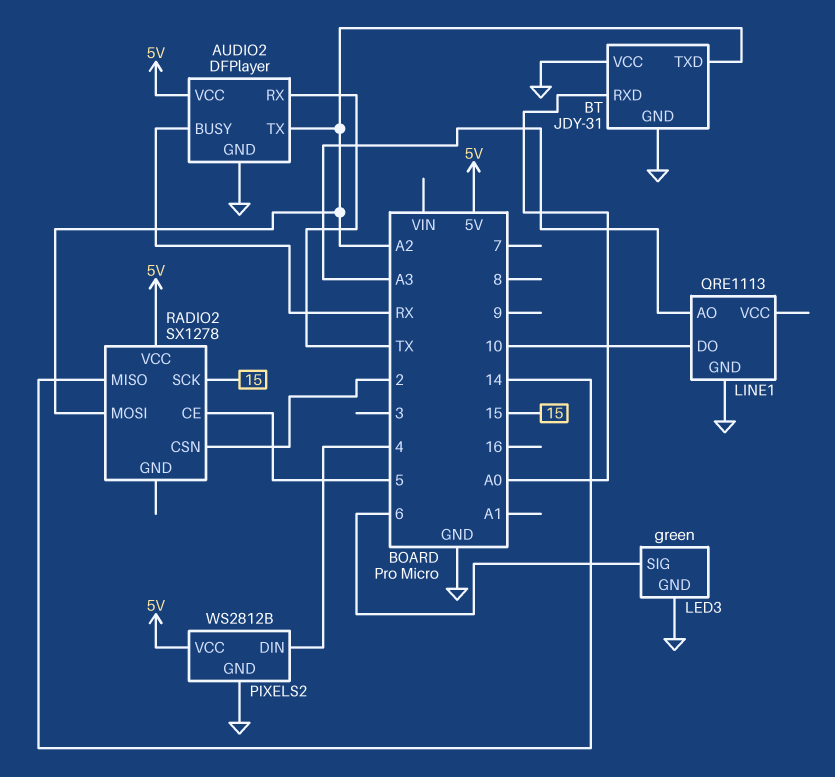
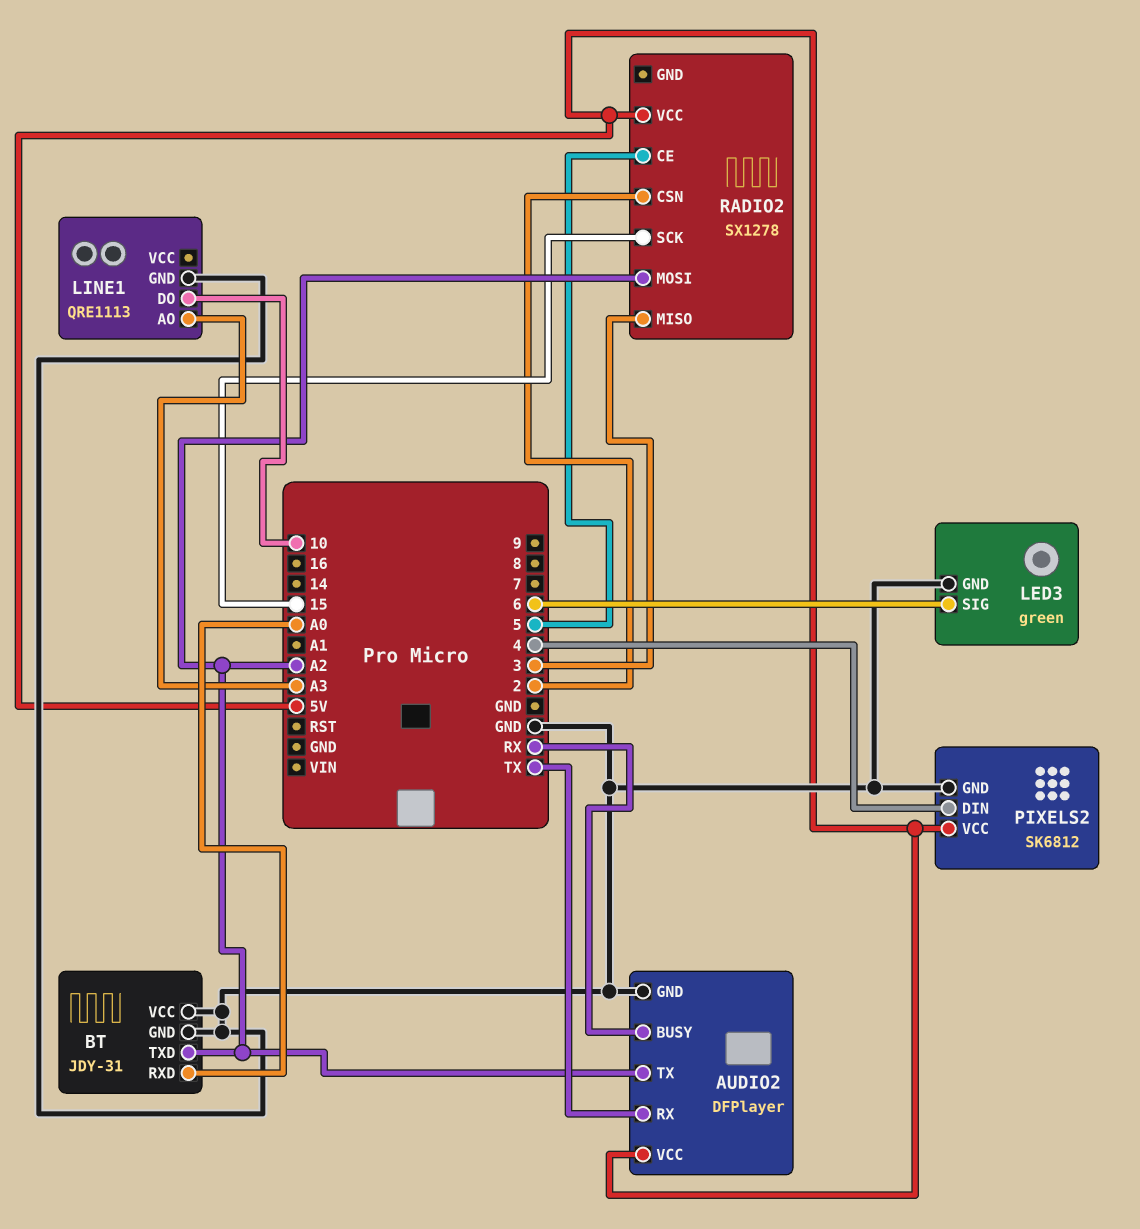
PIXELS2: WS2812B -> SK6812
RADIO2 pin MISO: 14 -> 3

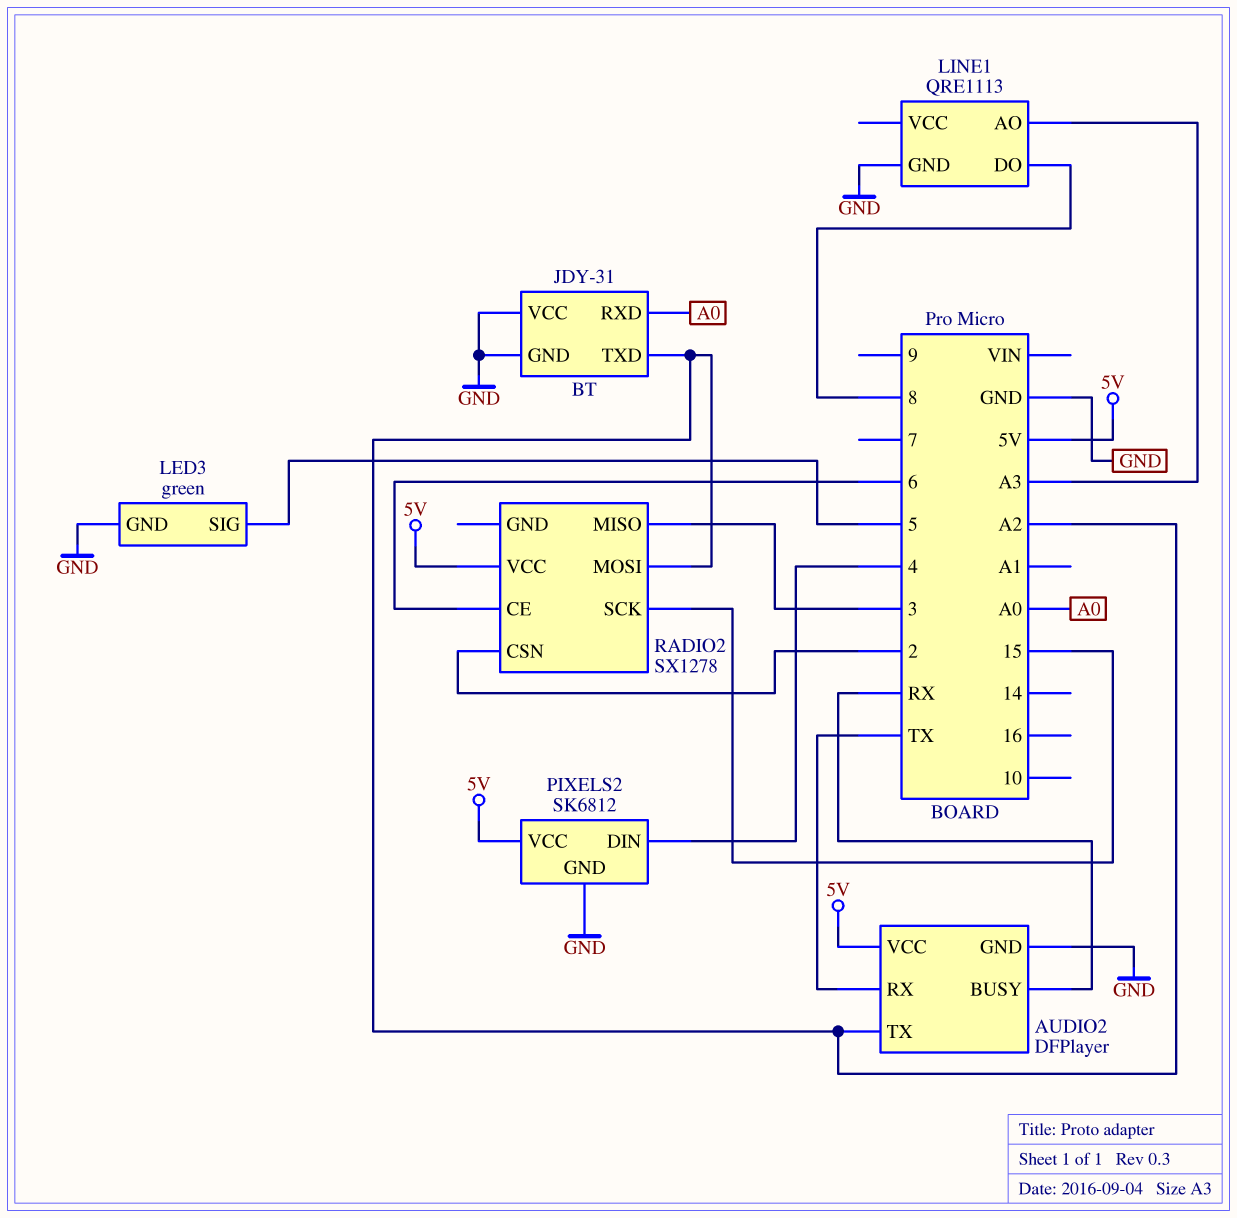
LED3 pin SIG: 6 -> 5
LINE1 pin DO: 10 -> 8
RADIO2 pin CE: 5 -> 6

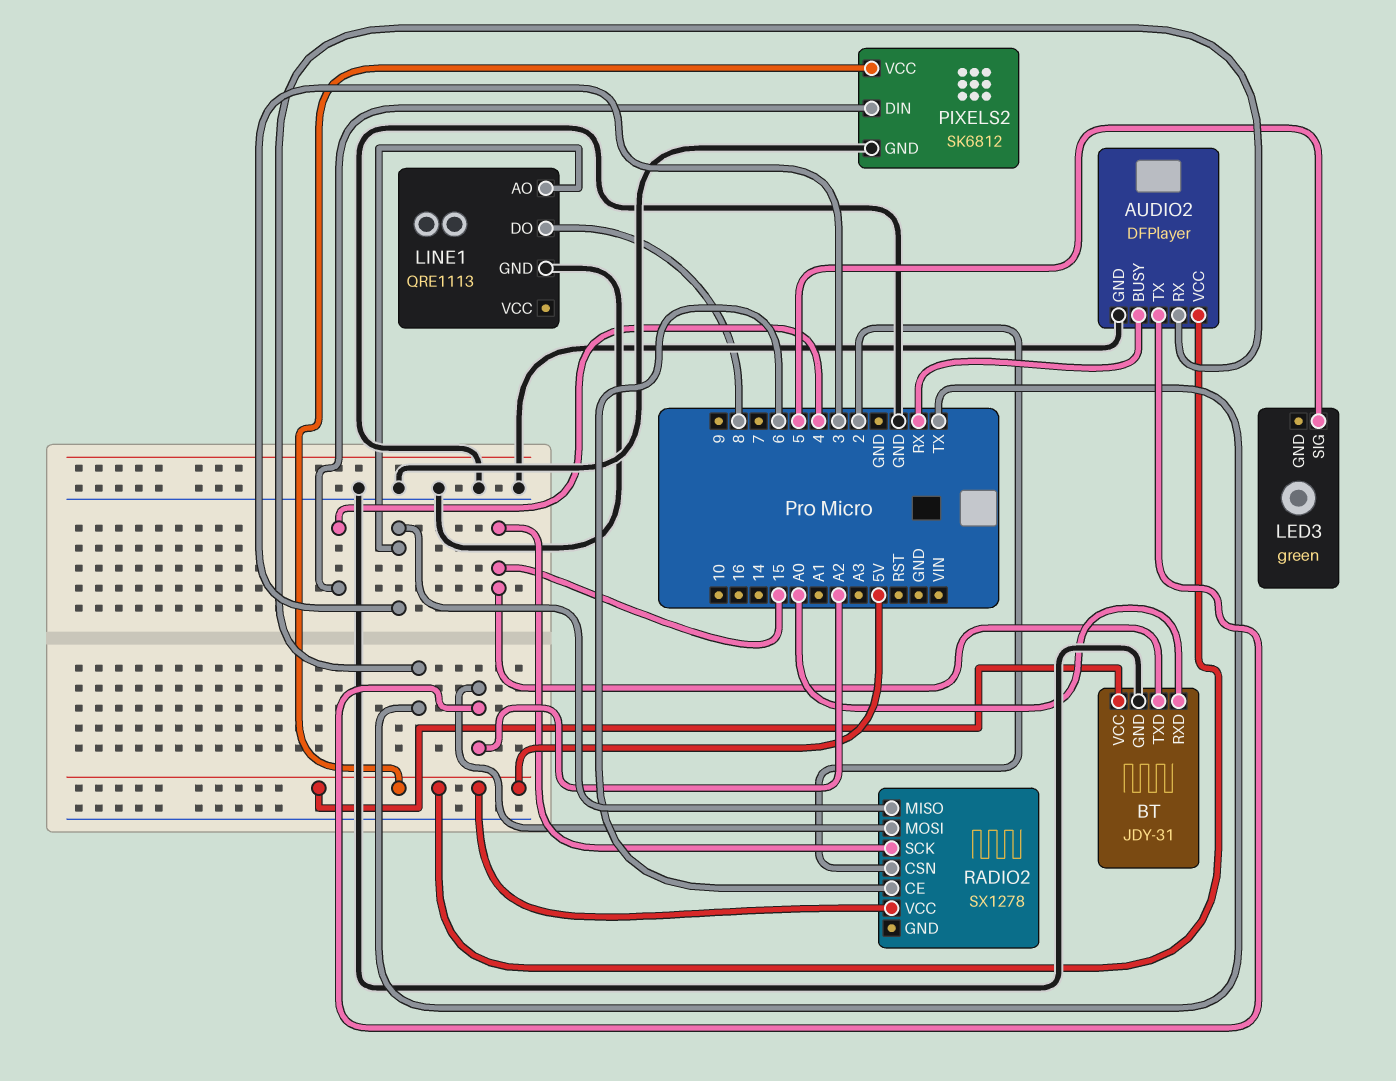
BT pin TXD: A2 -> 15
BT pin VCC: GND -> 5V
LED3 pin GND: GND -> none
LINE1 pin AO: A3 -> 3

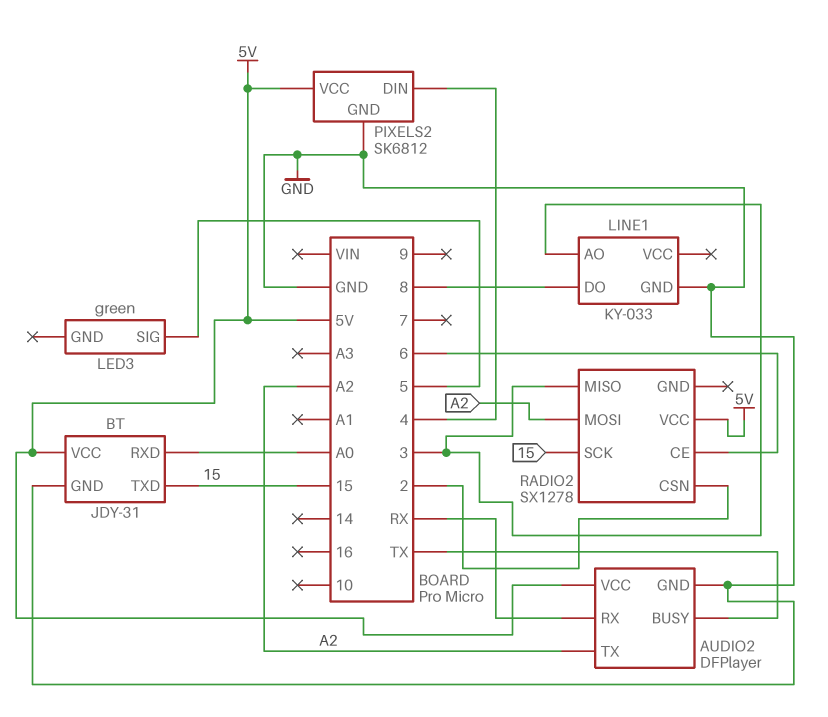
AUDIO2 pin BUSY: RX -> TX
AUDIO2 pin RX: TX -> RX
LINE1: QRE1113 -> KY-033

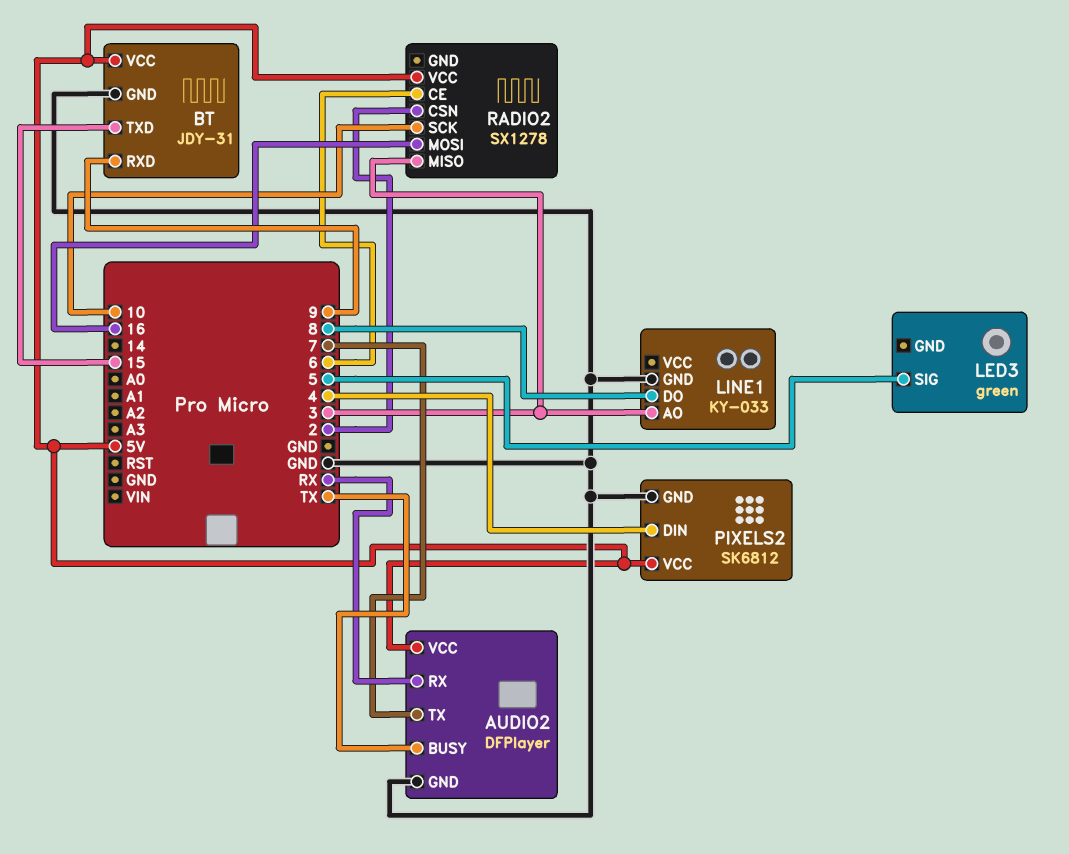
AUDIO2 pin TX: A2 -> 7
BT pin RXD: A0 -> 9
RADIO2 pin MOSI: A2 -> 16
RADIO2 pin SCK: 15 -> 10

